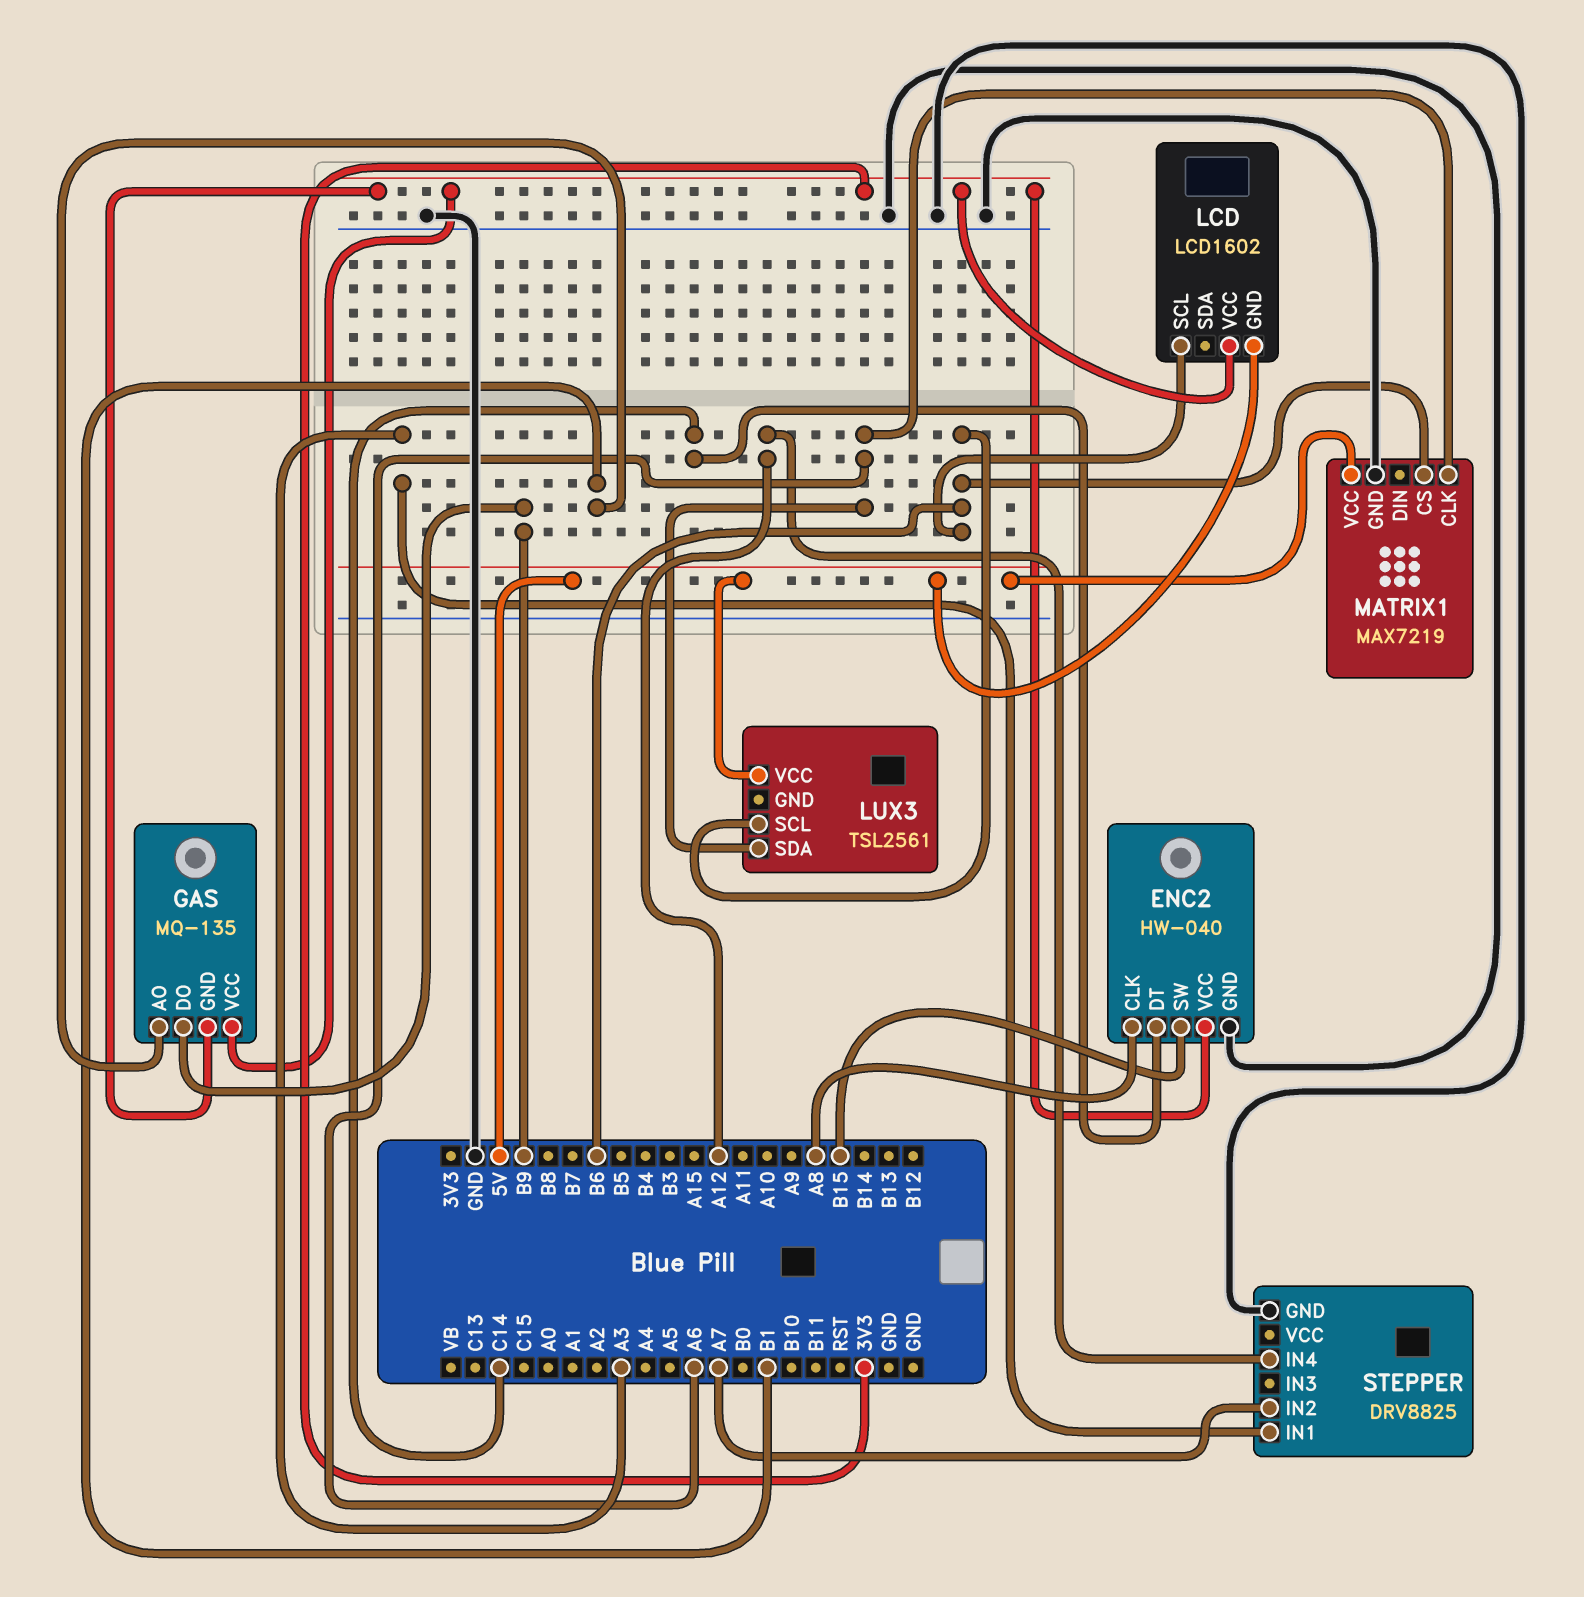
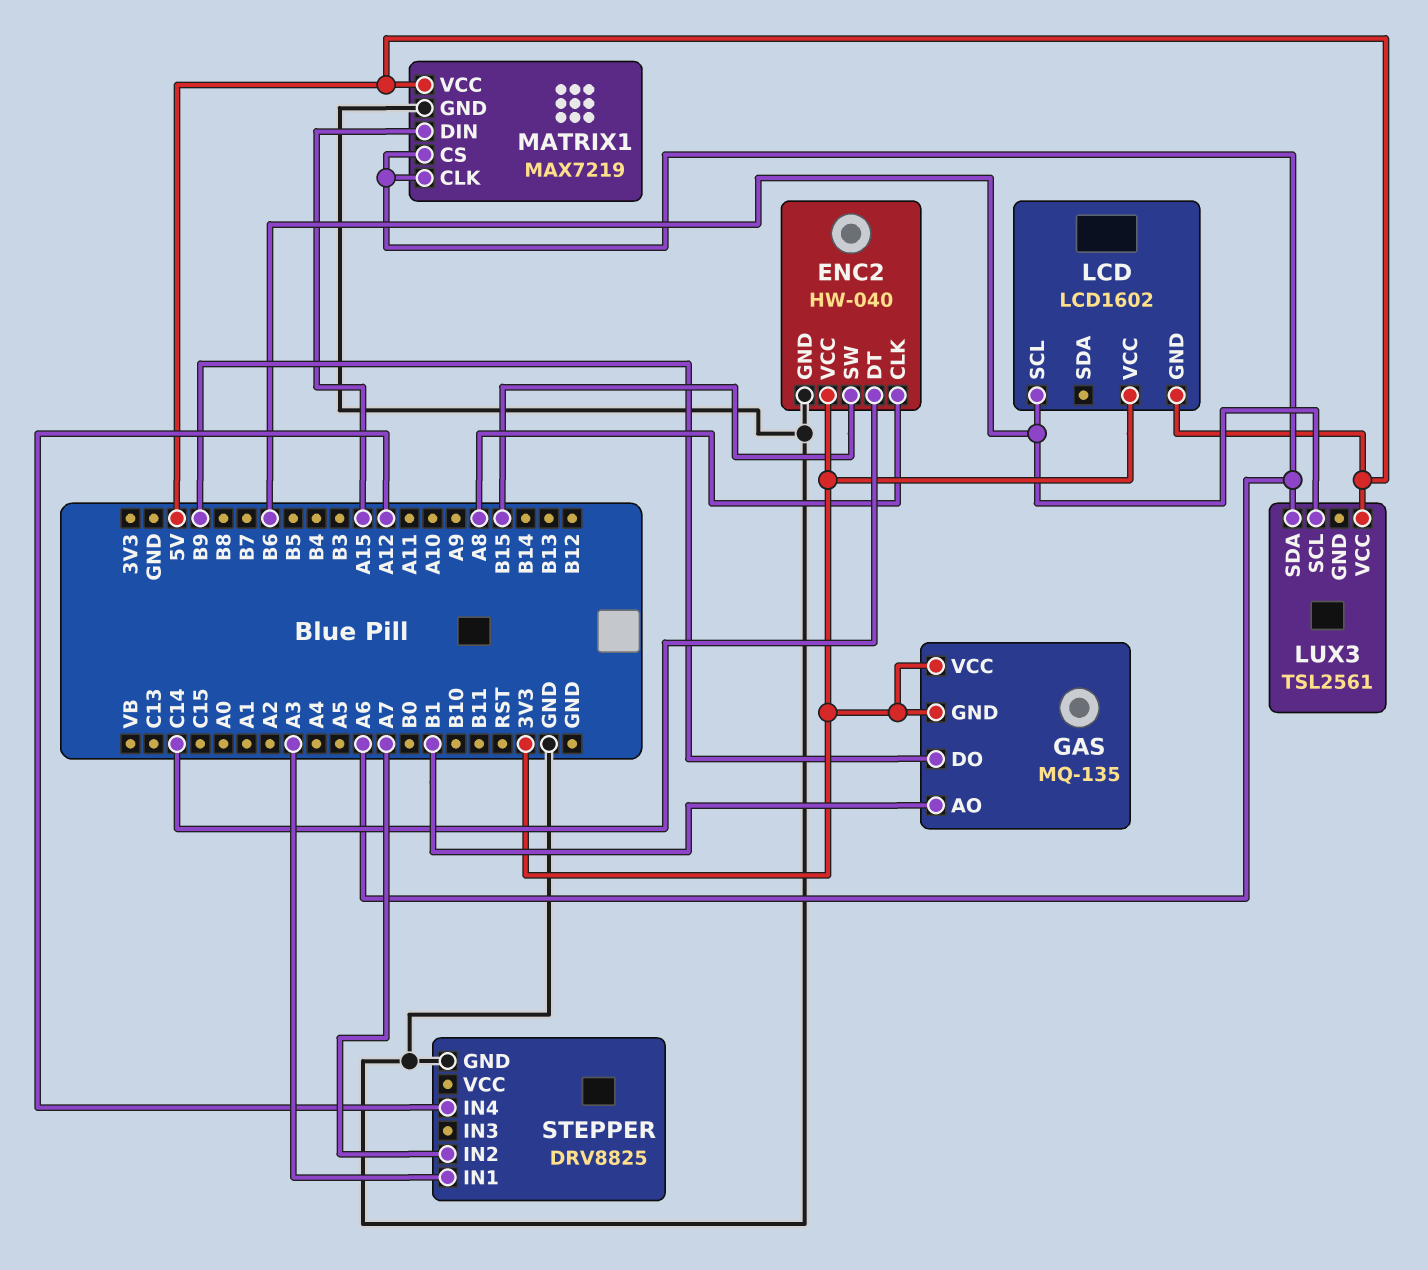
MATRIX1 pin CS: B6 -> A6
MATRIX1 pin DIN: none -> A15

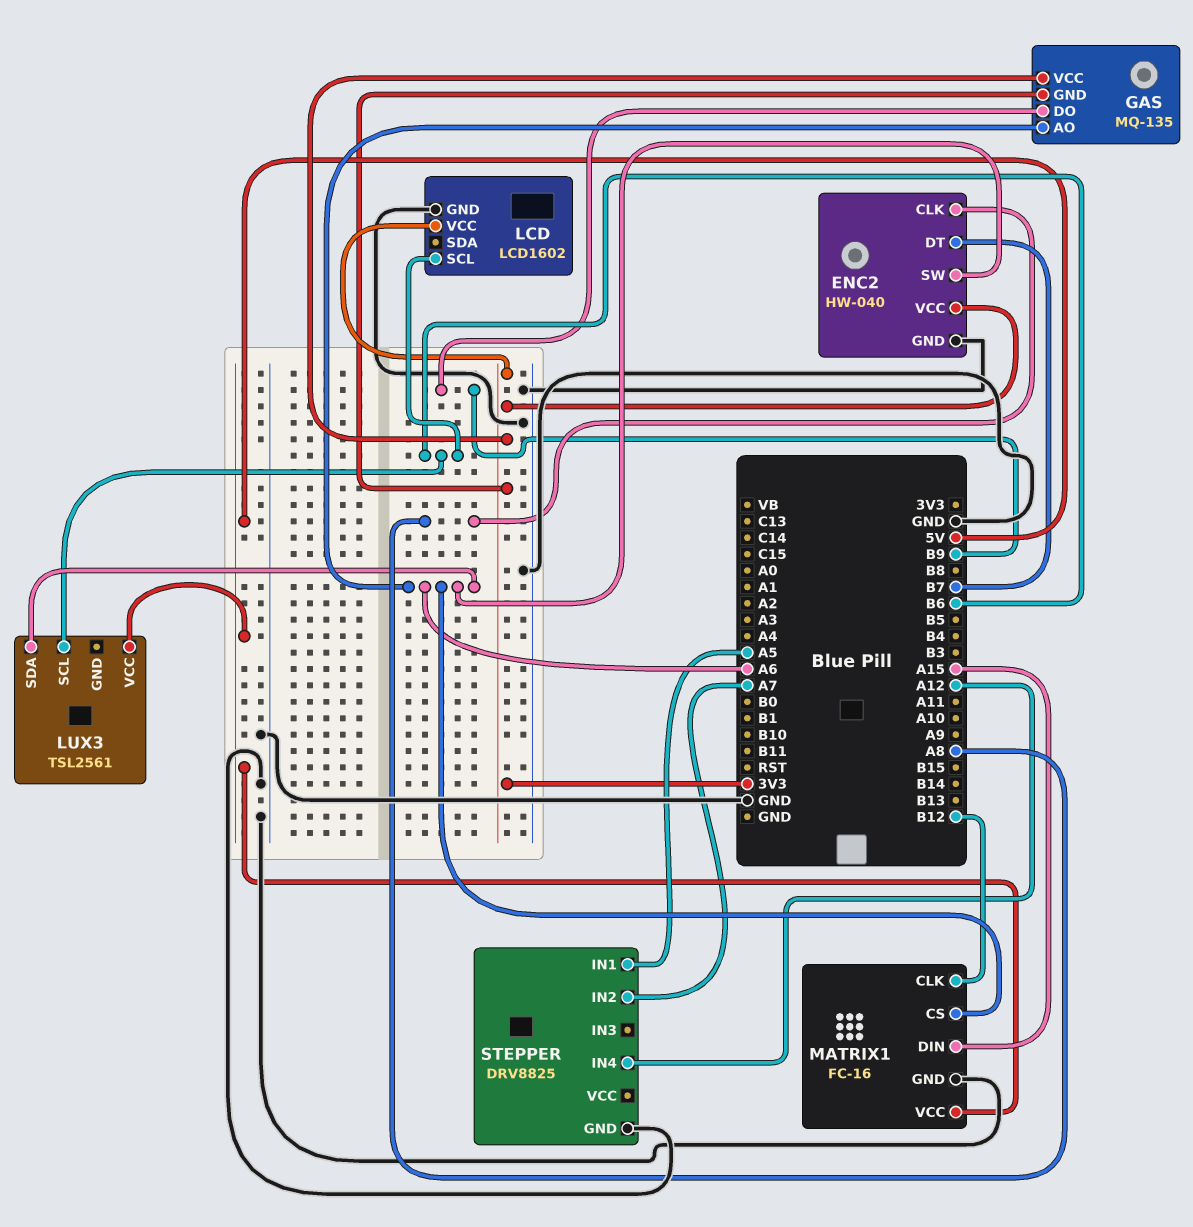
ENC2 pin DT: C14 -> B7
ENC2 pin SW: B15 -> A6
GAS pin AO: B1 -> A6
LCD pin GND: 5V -> GND
MATRIX1: MAX7219 -> FC-16
MATRIX1 pin CLK: A6 -> B12
STEPPER pin IN1: A3 -> A5

